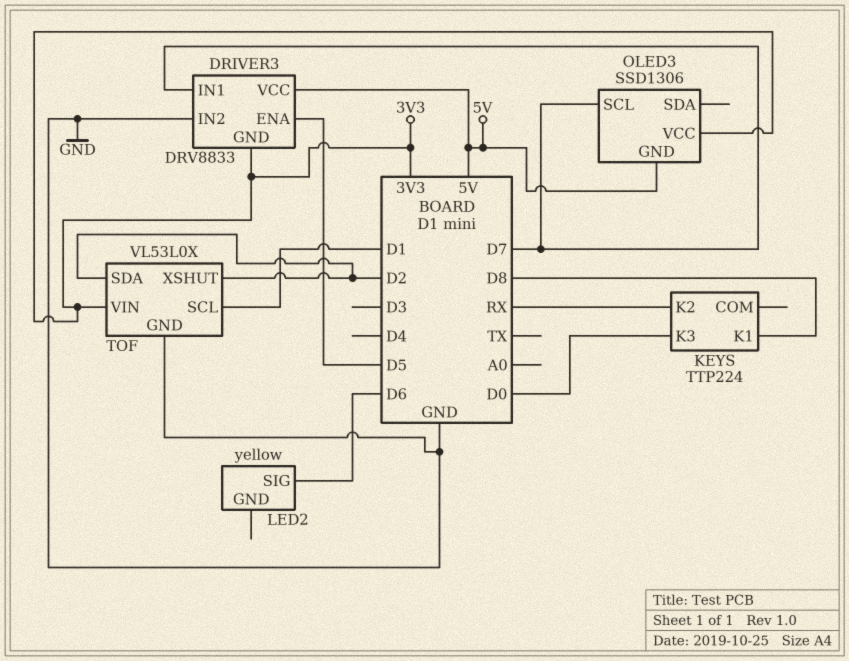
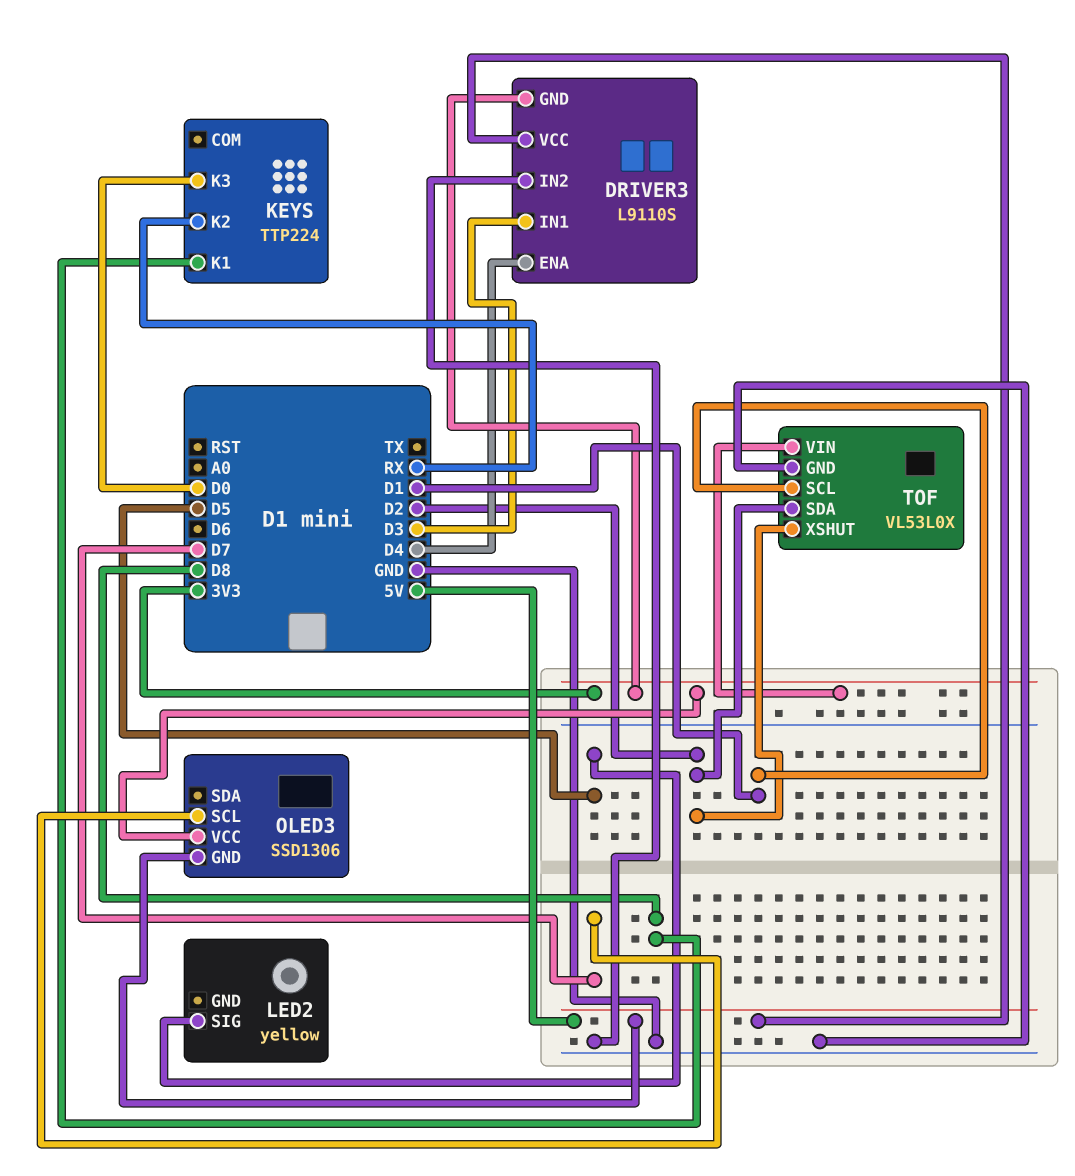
DRIVER3: DRV8833 -> L9110S
DRIVER3 pin ENA: D5 -> D4
DRIVER3 pin IN1: D7 -> D3
LED2 pin SIG: D6 -> D5

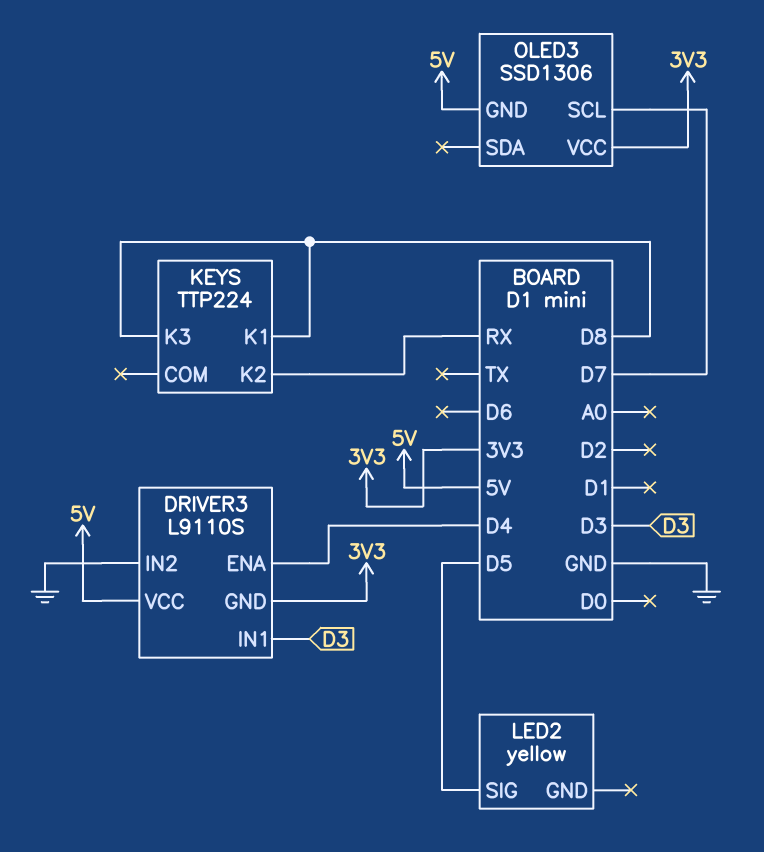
KEYS pin K3: D0 -> D8
TOF: VL53L0X -> none
TOF pin GND: GND -> none
TOF pin SCL: D1 -> none
TOF pin SDA: D2 -> none
TOF pin VIN: 3V3 -> none
TOF pin XSHUT: D2 -> none

